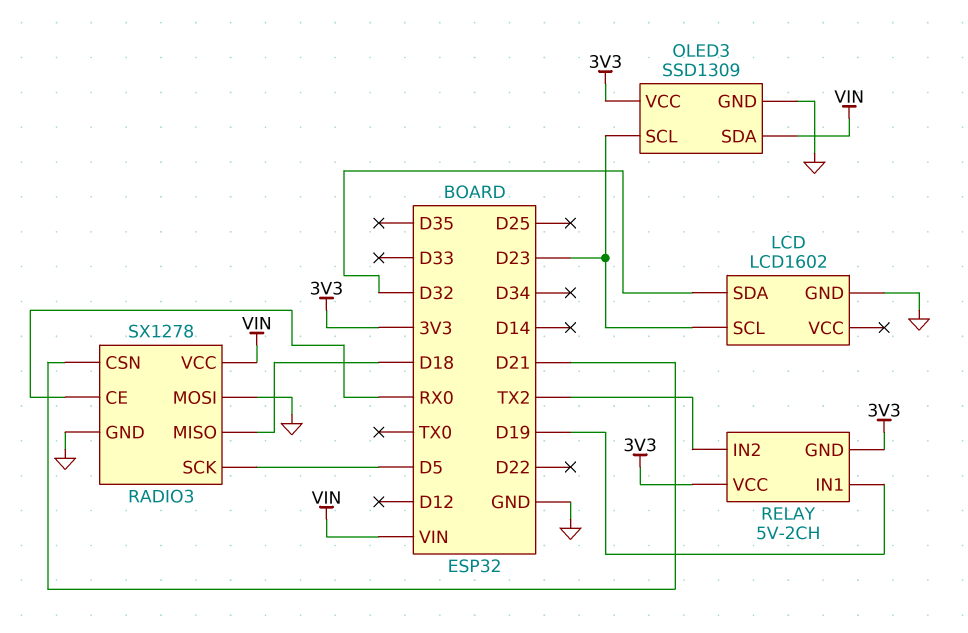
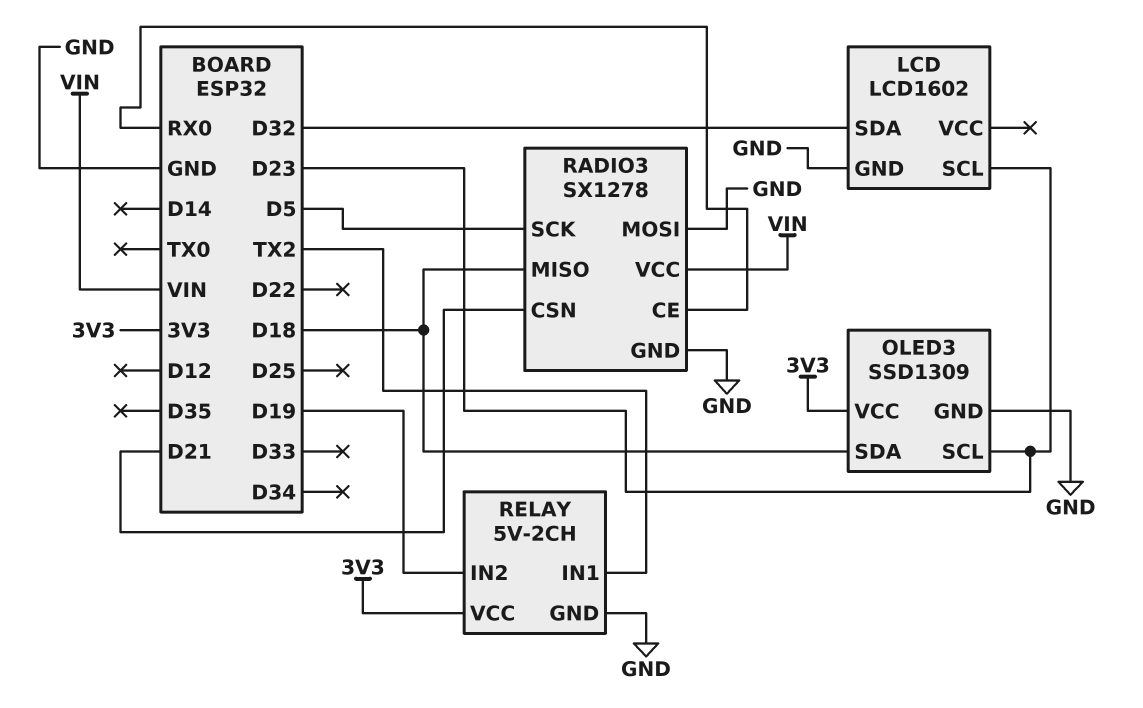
OLED3 pin SDA: VIN -> D18
RELAY pin GND: 3V3 -> GND
RELAY pin IN1: D19 -> TX2
RELAY pin IN2: TX2 -> D19

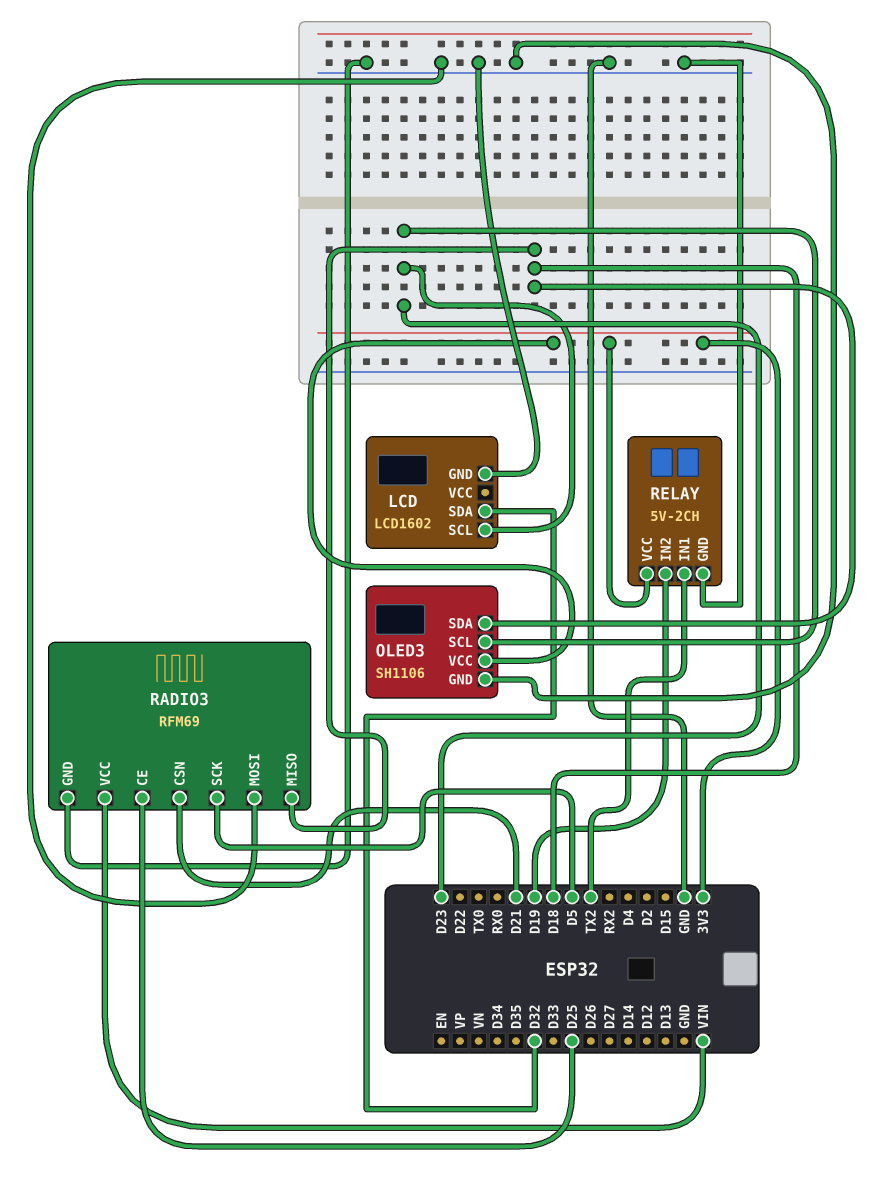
OLED3: SSD1309 -> SH1106
RADIO3: SX1278 -> RFM69
RADIO3 pin CE: RX0 -> D25

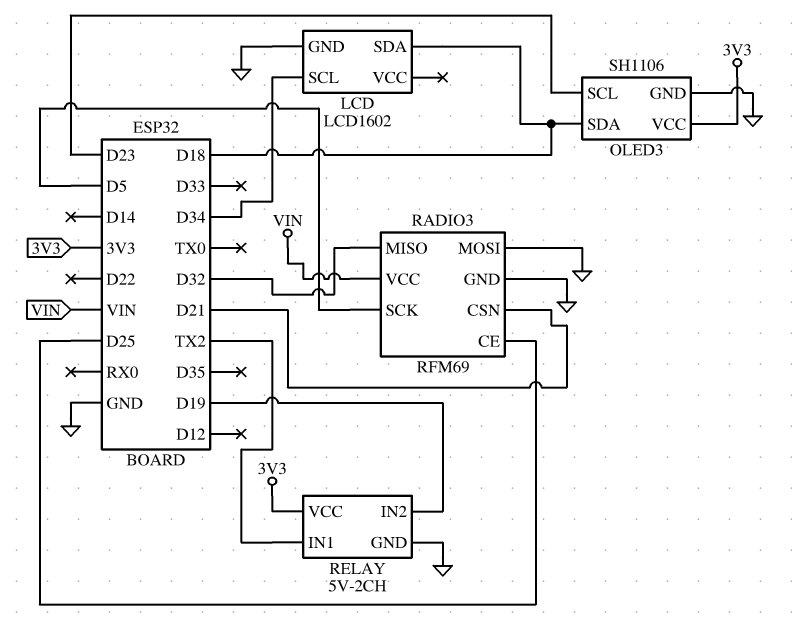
LCD pin SCL: D23 -> D34
LCD pin SDA: D32 -> D18
RADIO3 pin MISO: D18 -> D32

